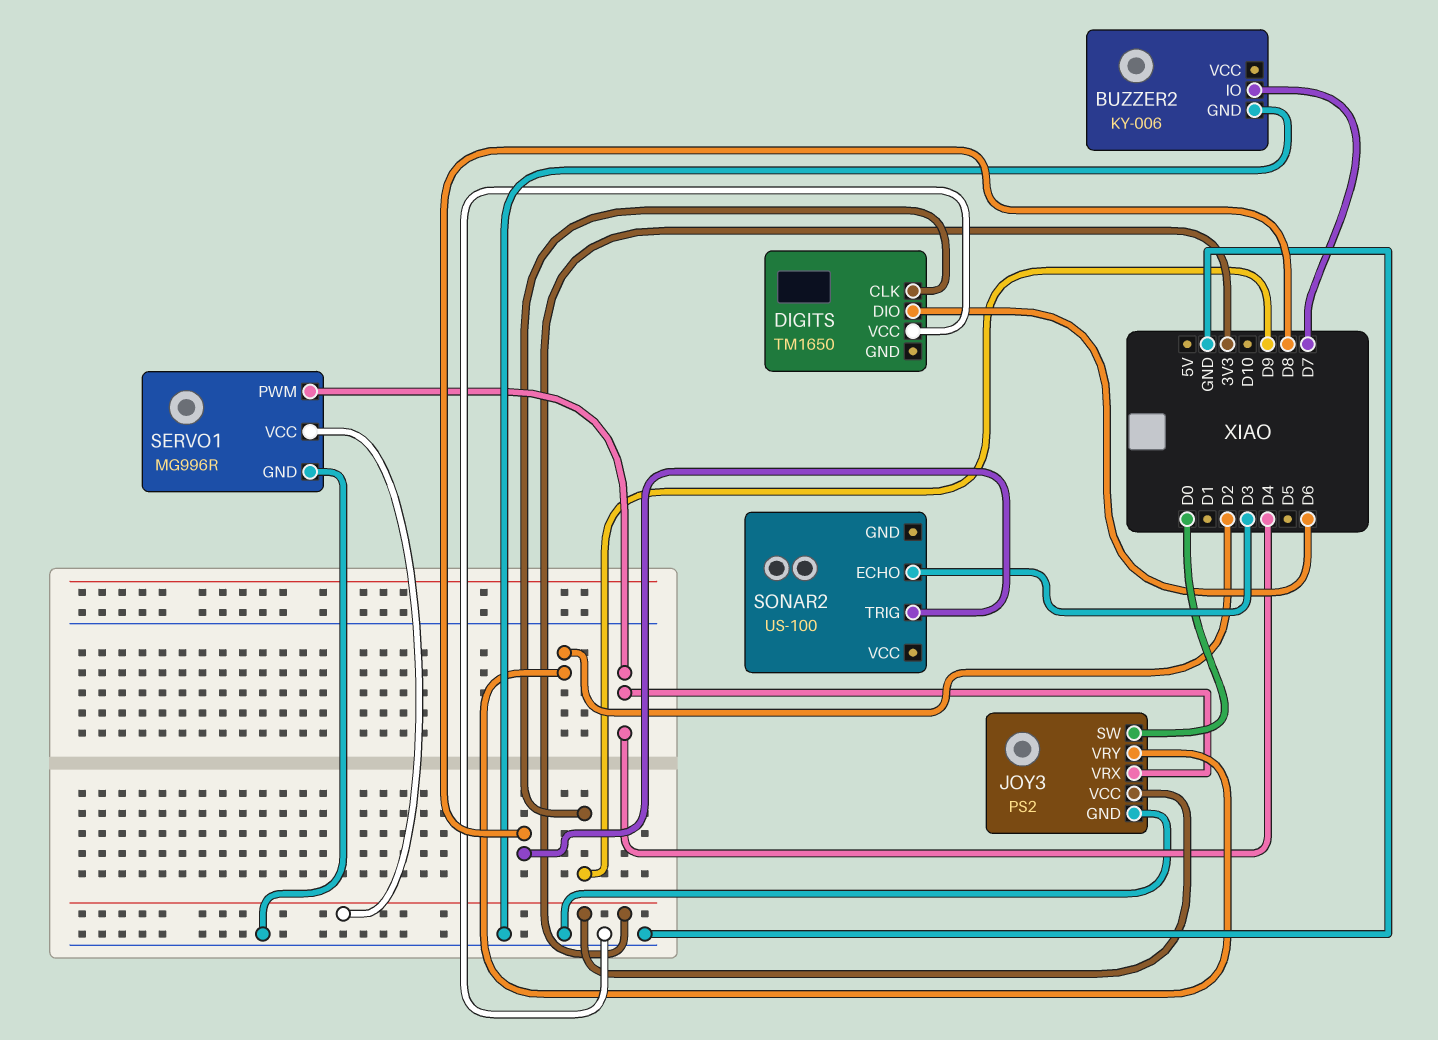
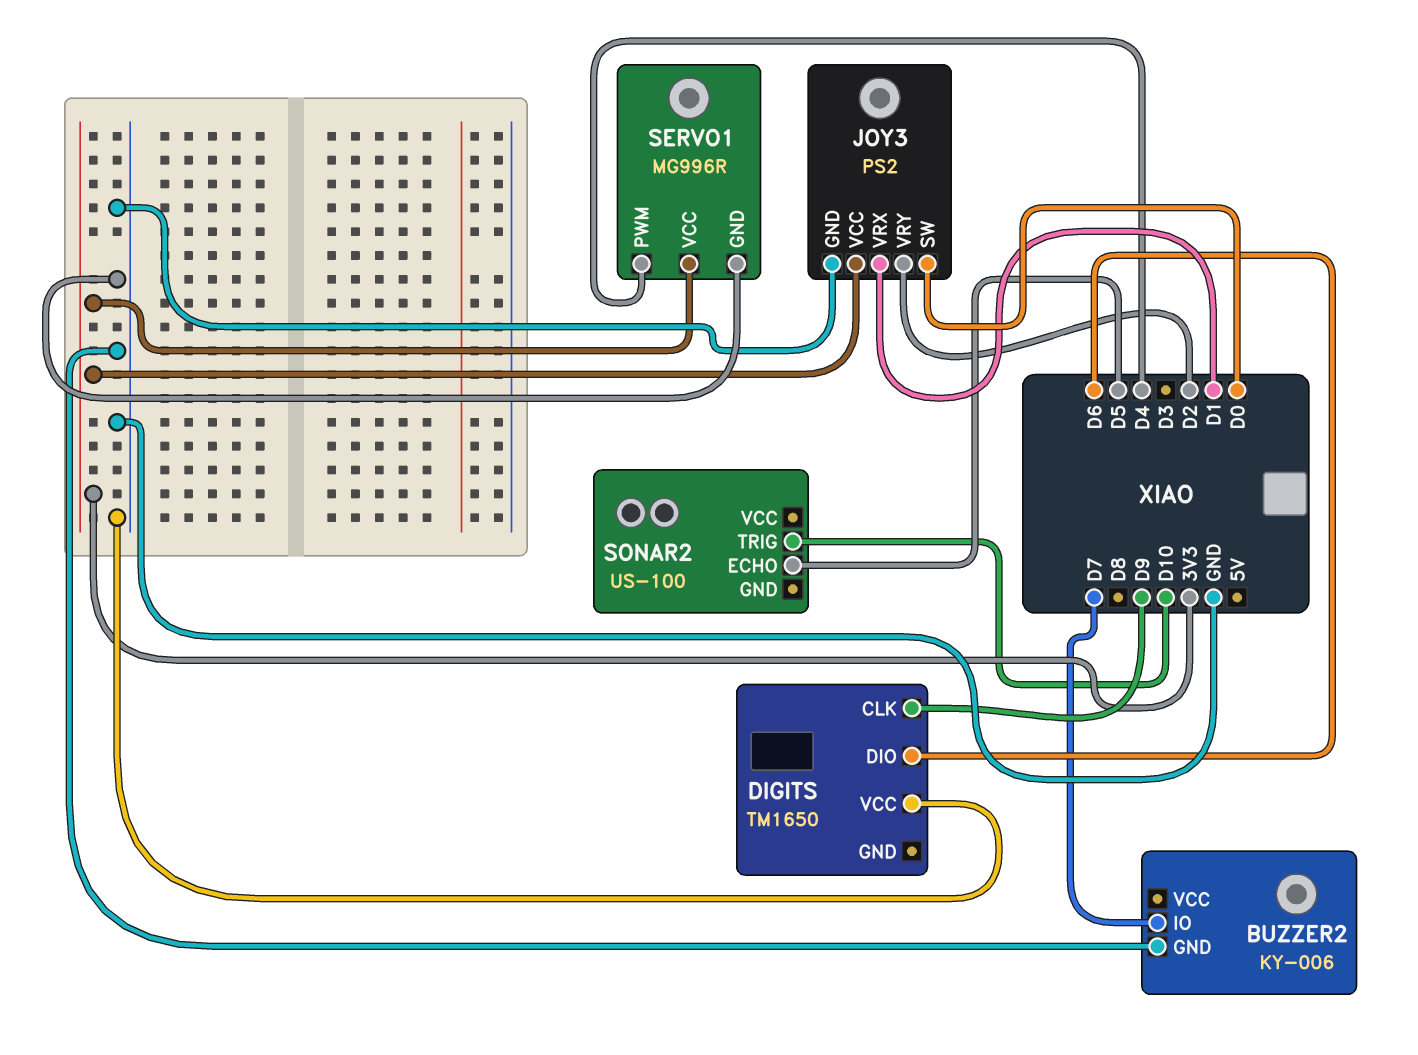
JOY3 pin VRX: D4 -> D1
SONAR2 pin ECHO: D3 -> D5
SONAR2 pin TRIG: D8 -> D10

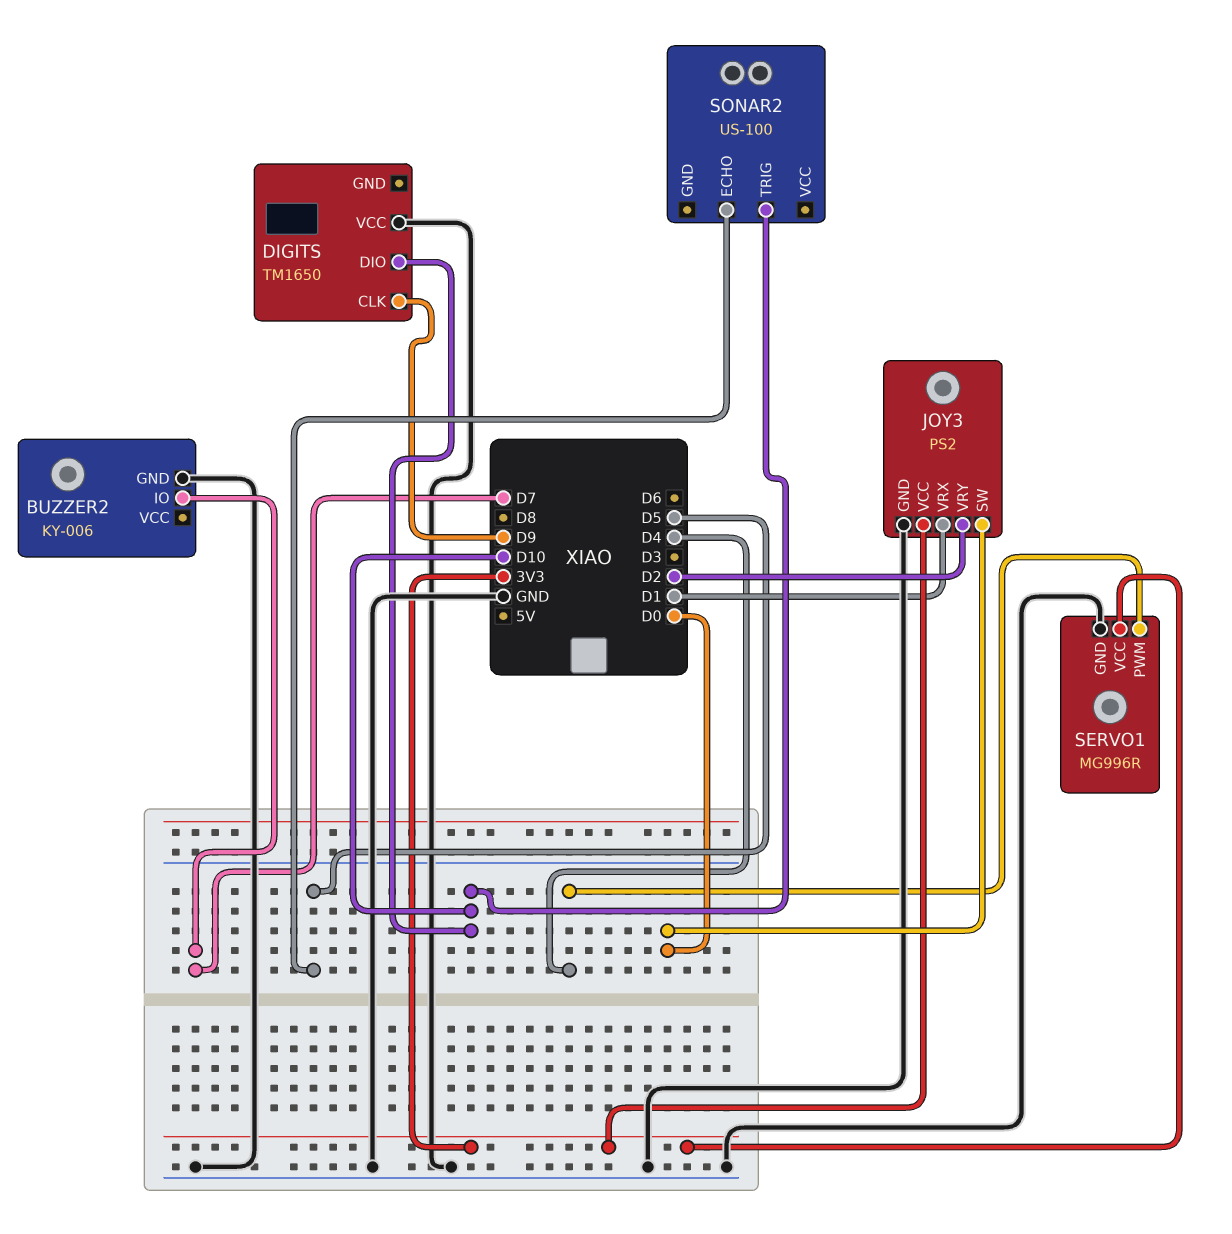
DIGITS pin DIO: D6 -> D10

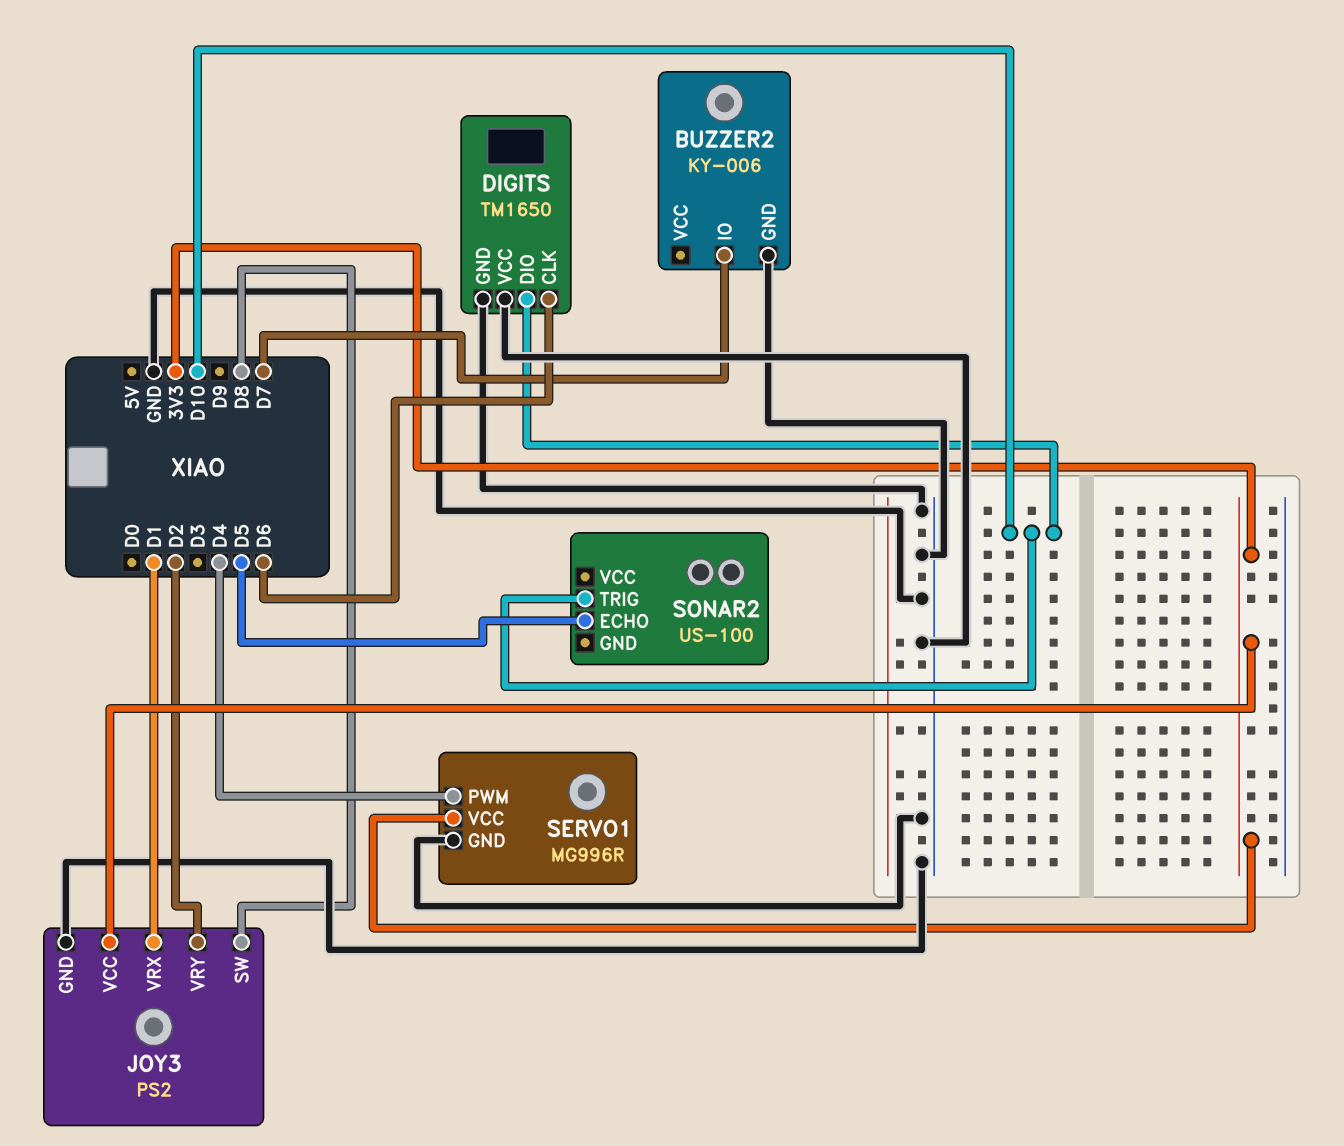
DIGITS pin CLK: D9 -> D6
DIGITS pin GND: none -> GND
JOY3 pin SW: D0 -> D8

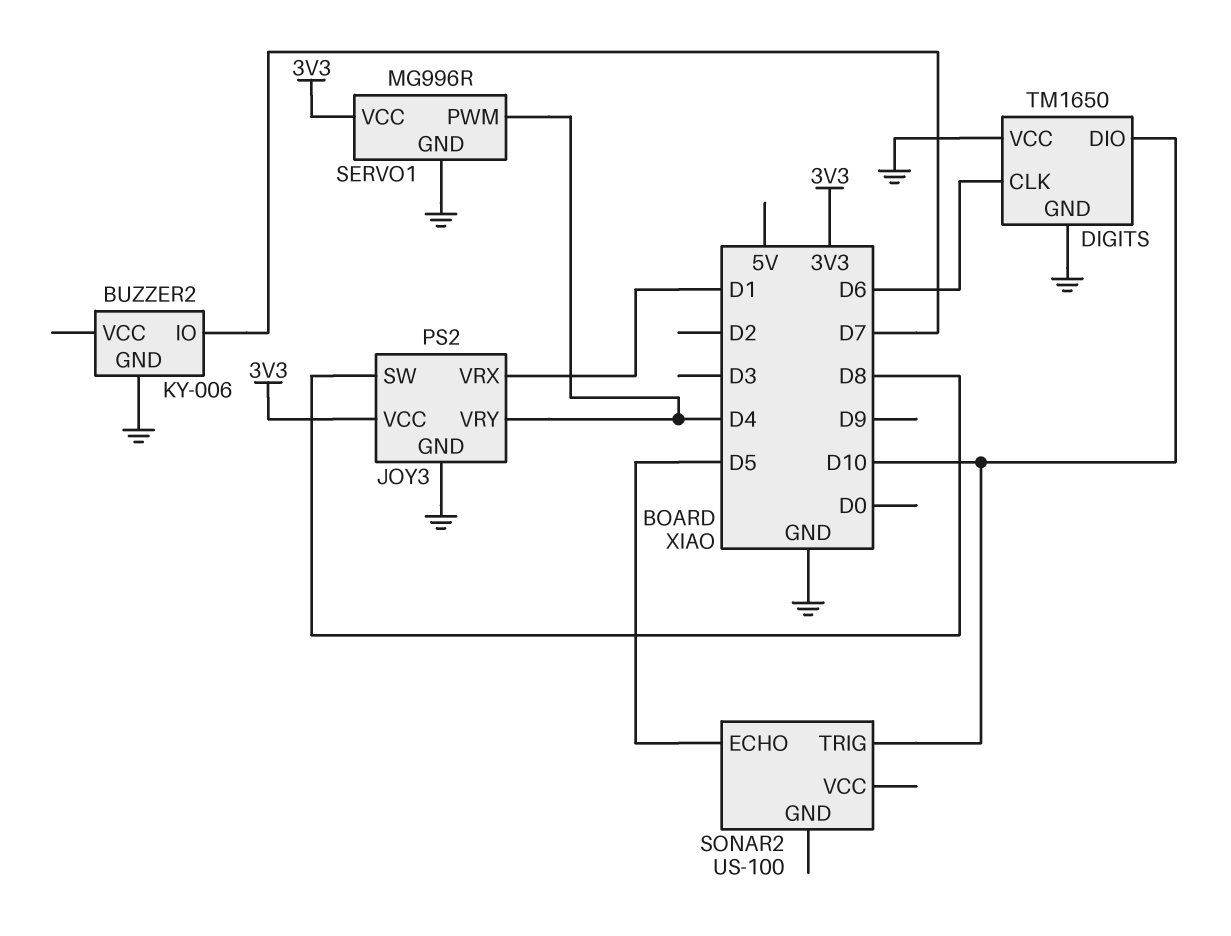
JOY3 pin VRY: D2 -> D4

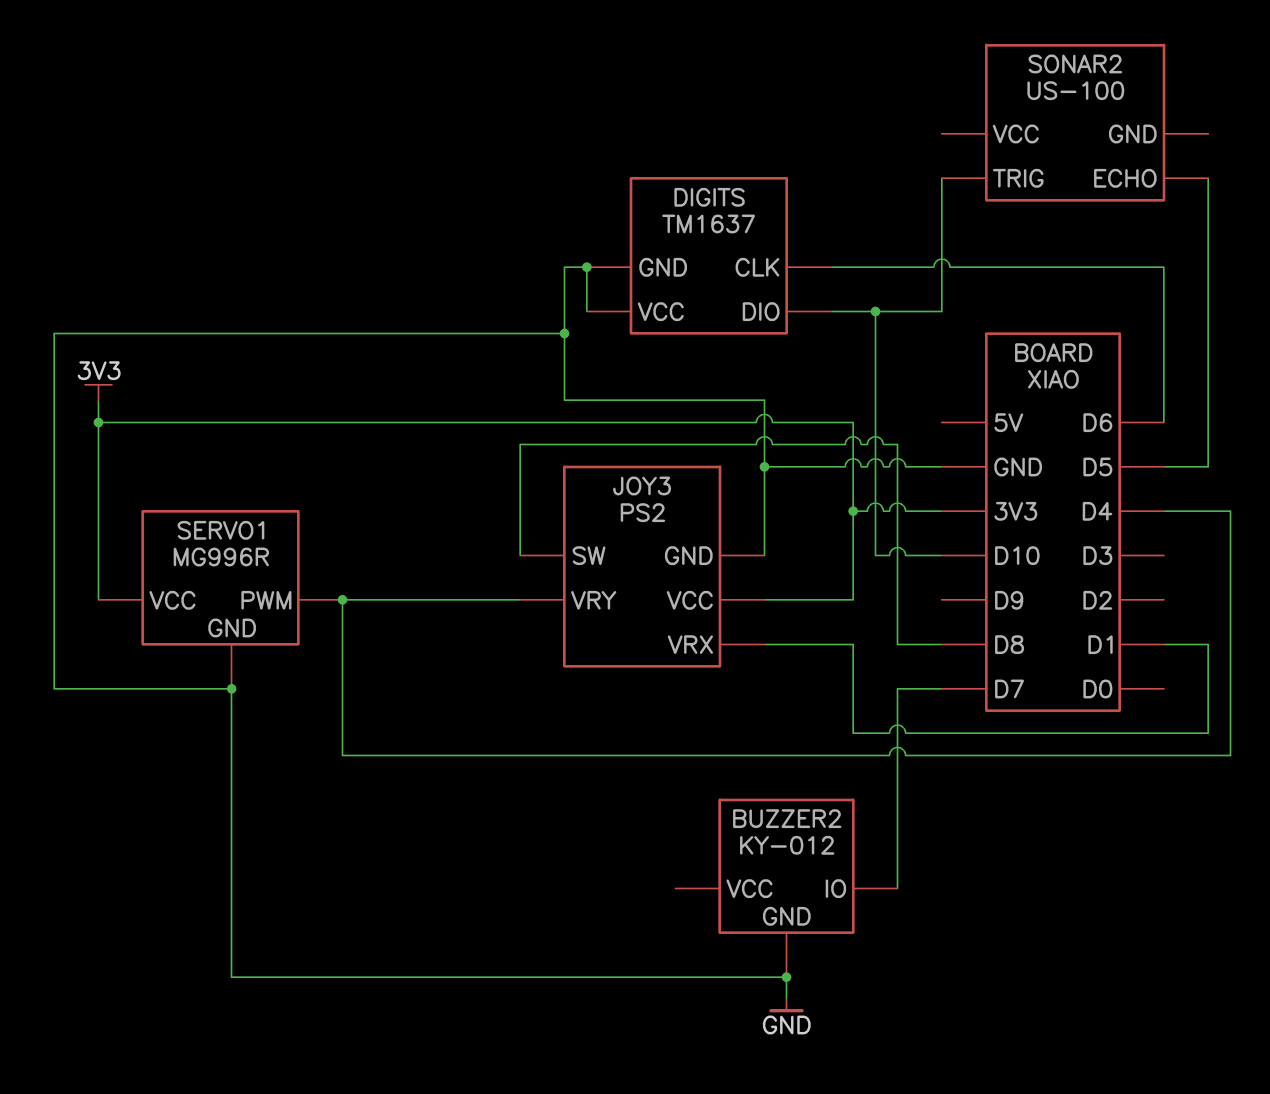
BUZZER2: KY-006 -> KY-012
DIGITS: TM1650 -> TM1637

